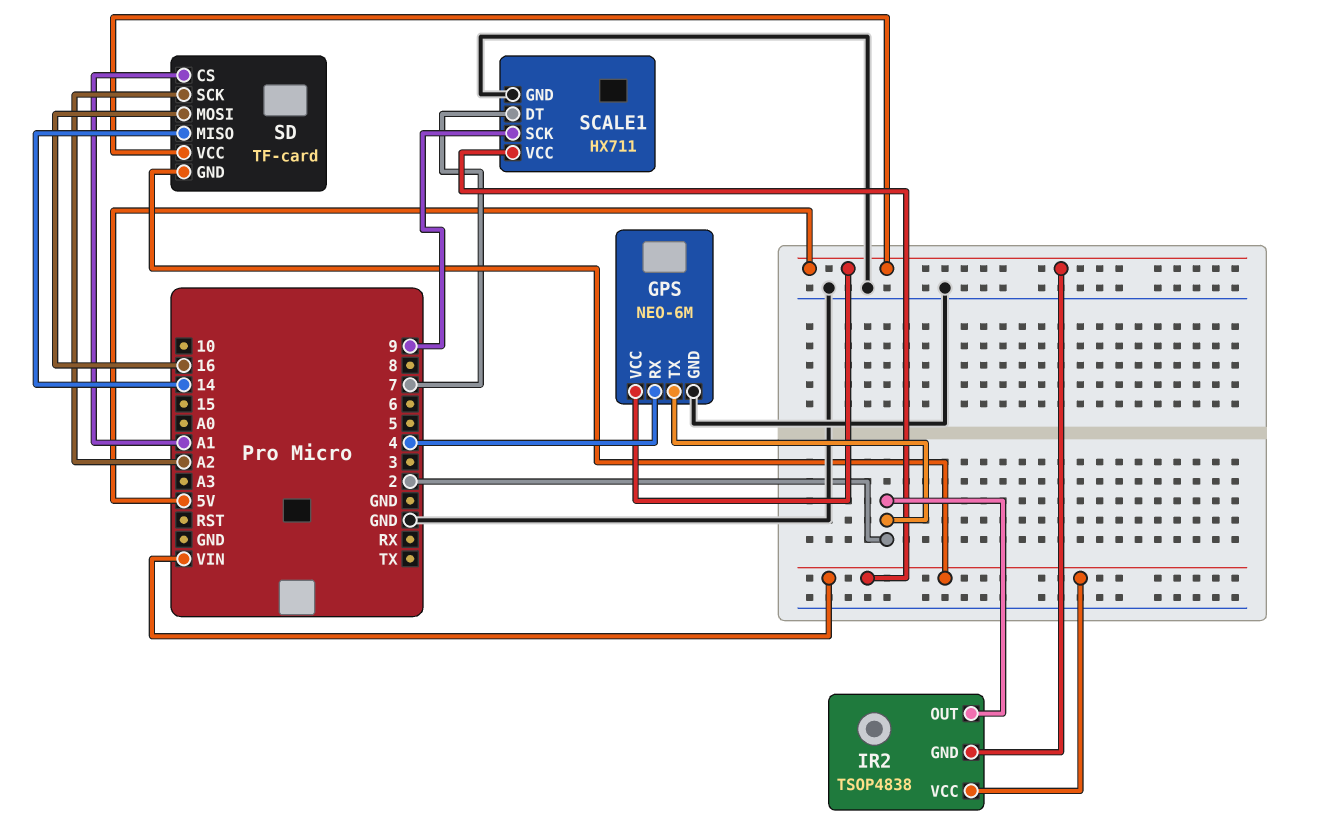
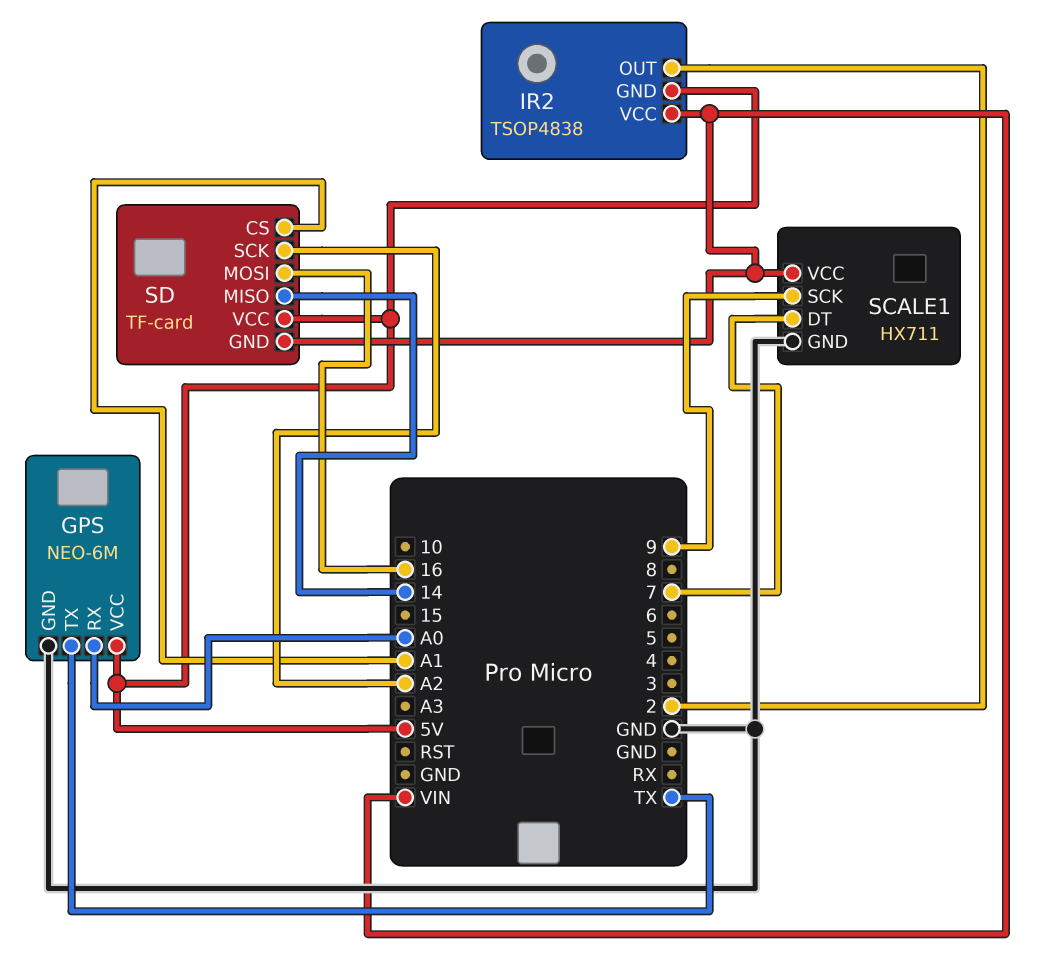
GPS pin RX: 4 -> A0
GPS pin TX: 2 -> TX

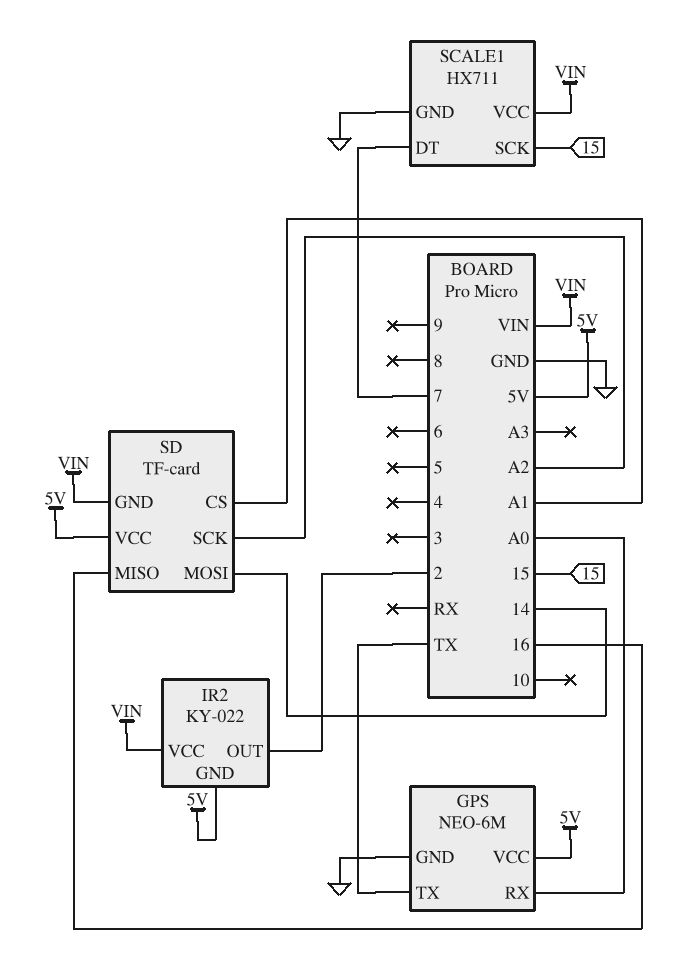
IR2: TSOP4838 -> KY-022
SCALE1 pin SCK: 9 -> 15
SD pin MISO: 14 -> 16
SD pin MOSI: 16 -> 14

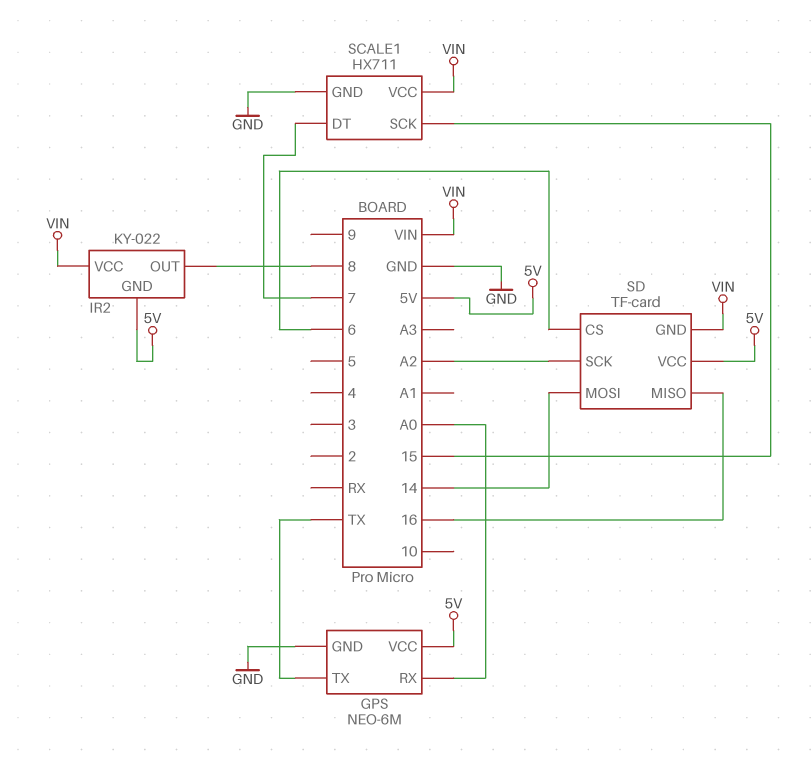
IR2 pin OUT: 2 -> 8
SD pin CS: A1 -> 6

